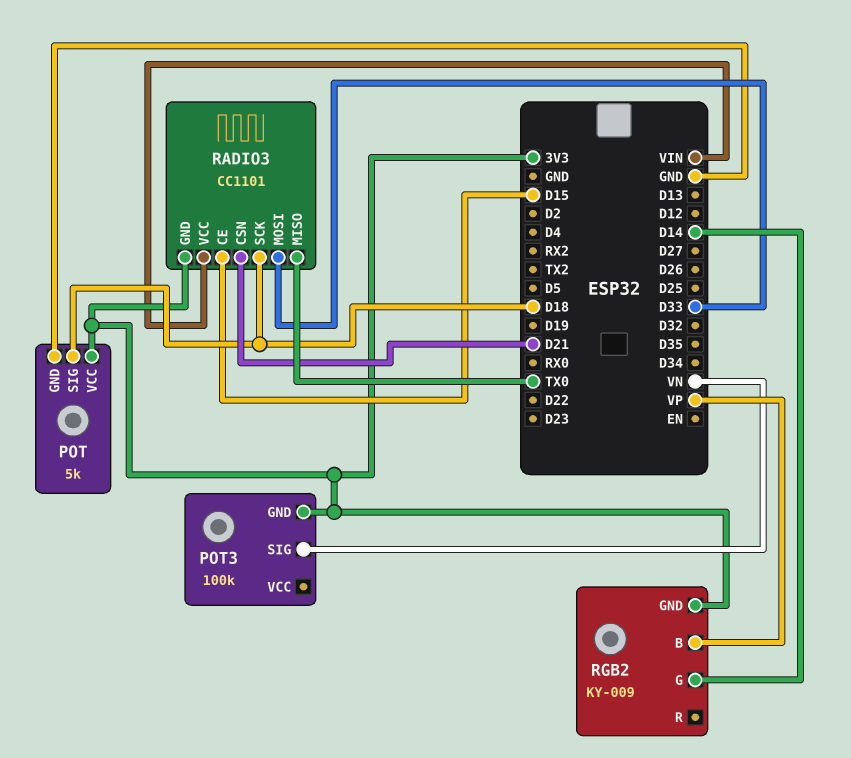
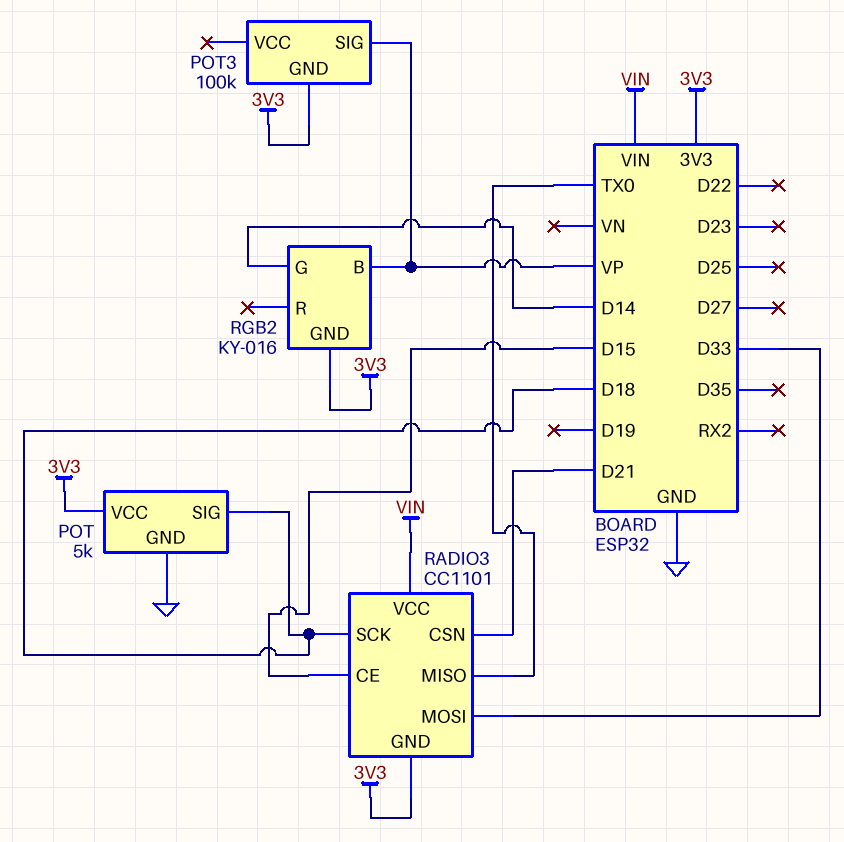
POT3 pin SIG: VN -> VP
RGB2: KY-009 -> KY-016

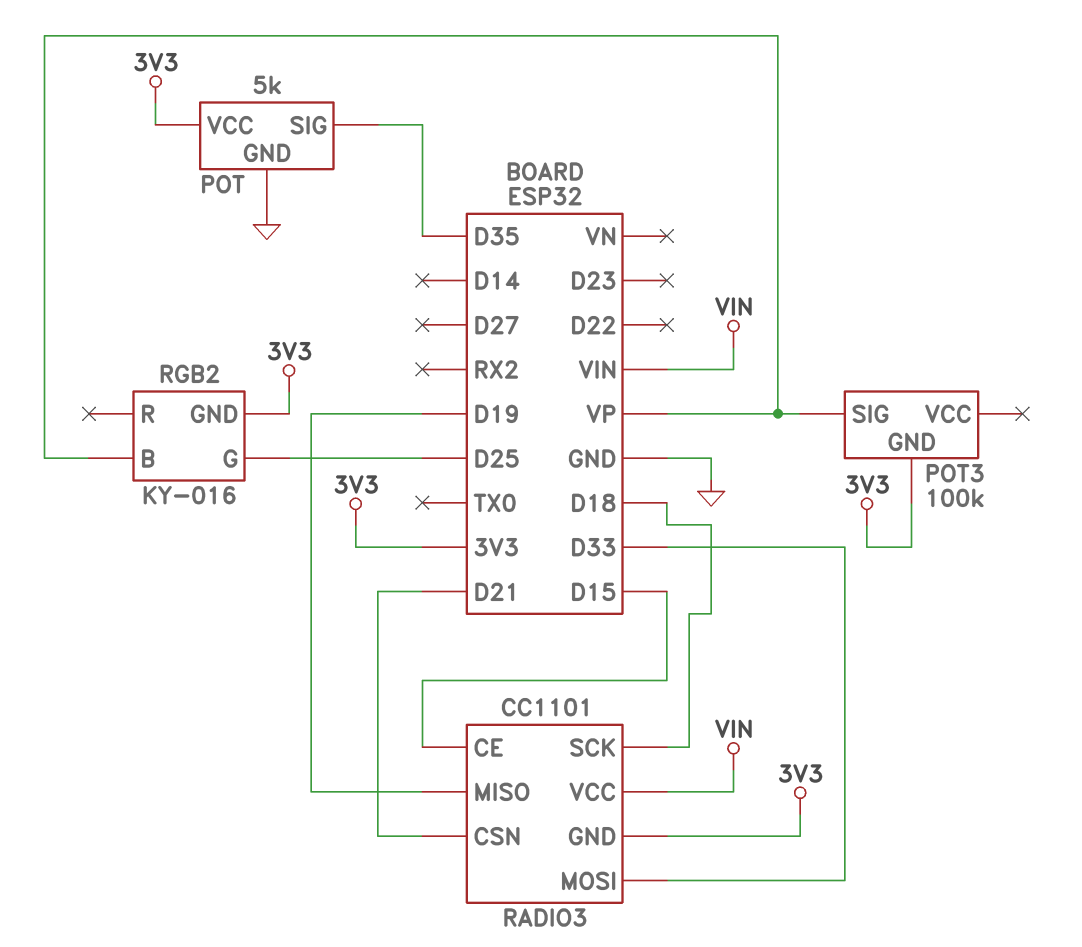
POT pin SIG: D18 -> D35
RADIO3 pin MISO: TX0 -> D19
RGB2 pin G: D14 -> D25

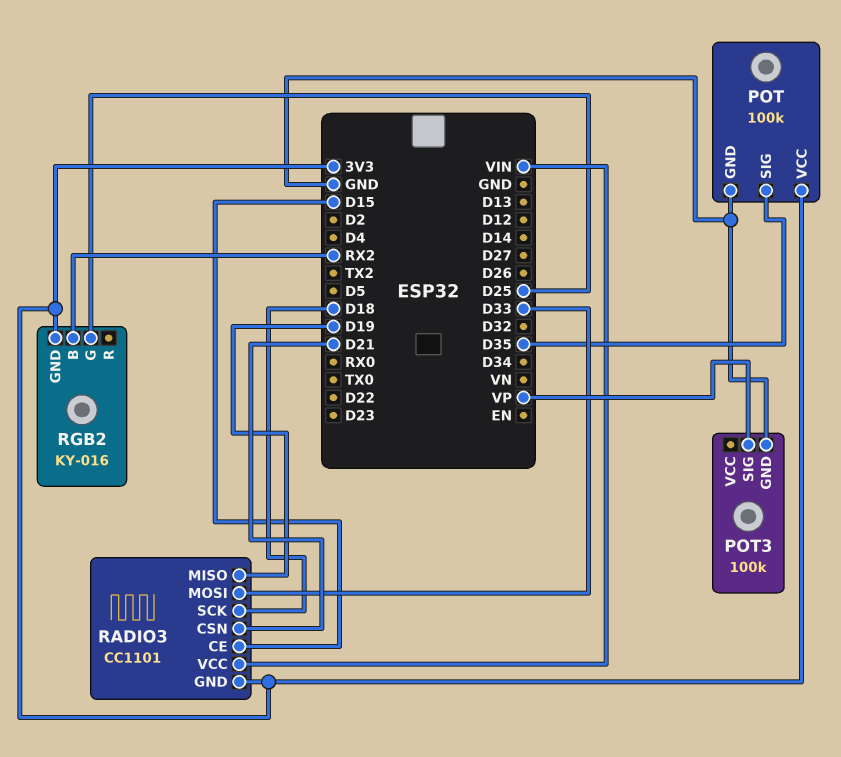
POT: 5k -> 100k
POT3 pin GND: 3V3 -> GND
RGB2 pin B: VP -> RX2

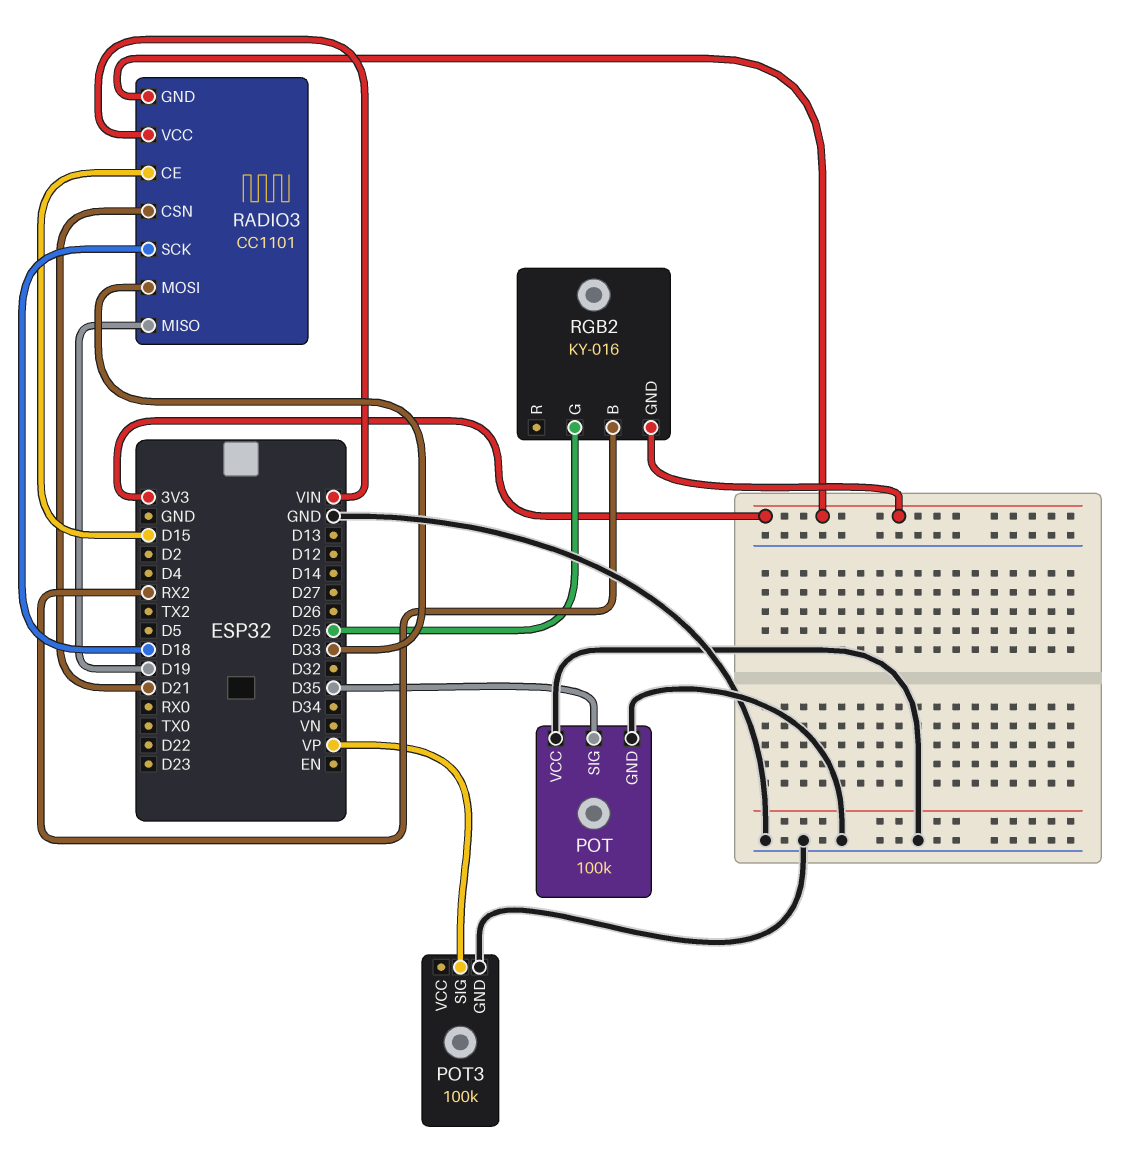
POT pin VCC: 3V3 -> GND

